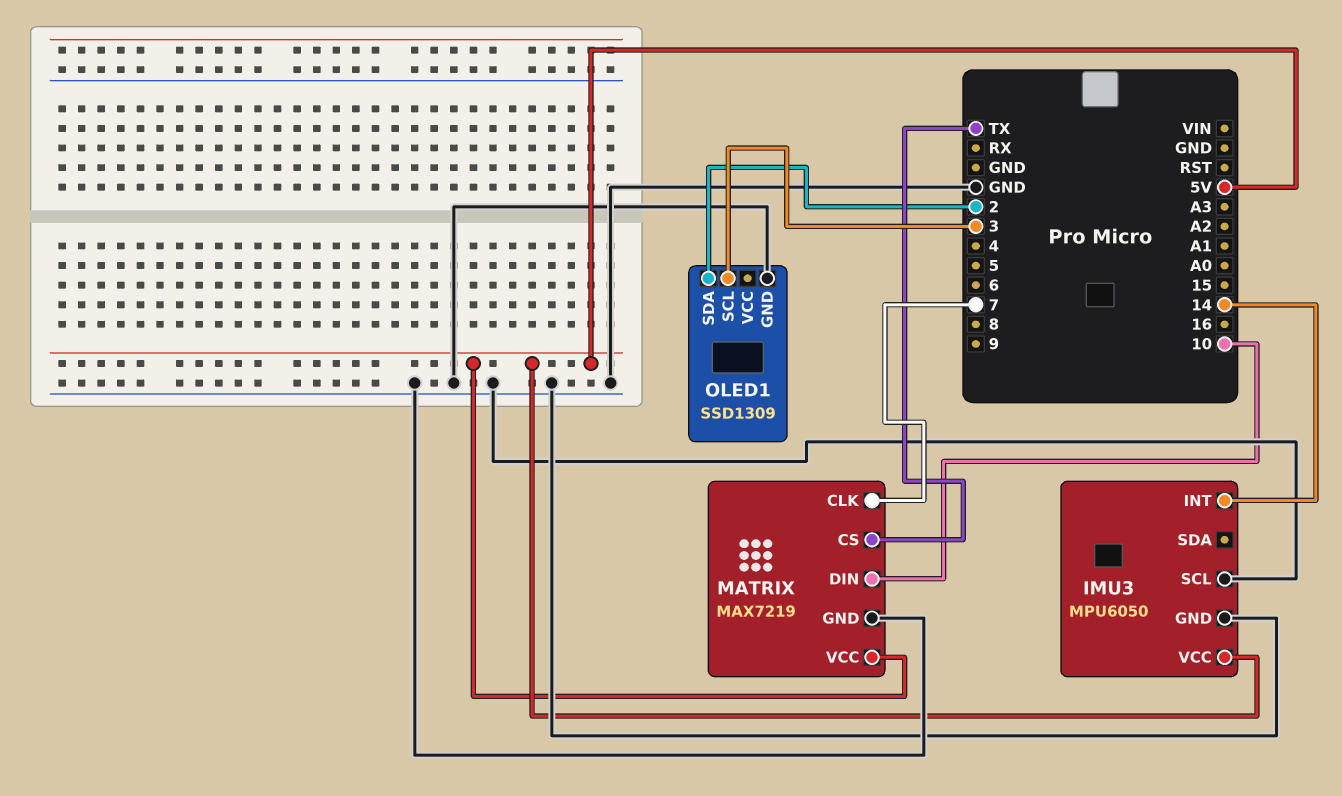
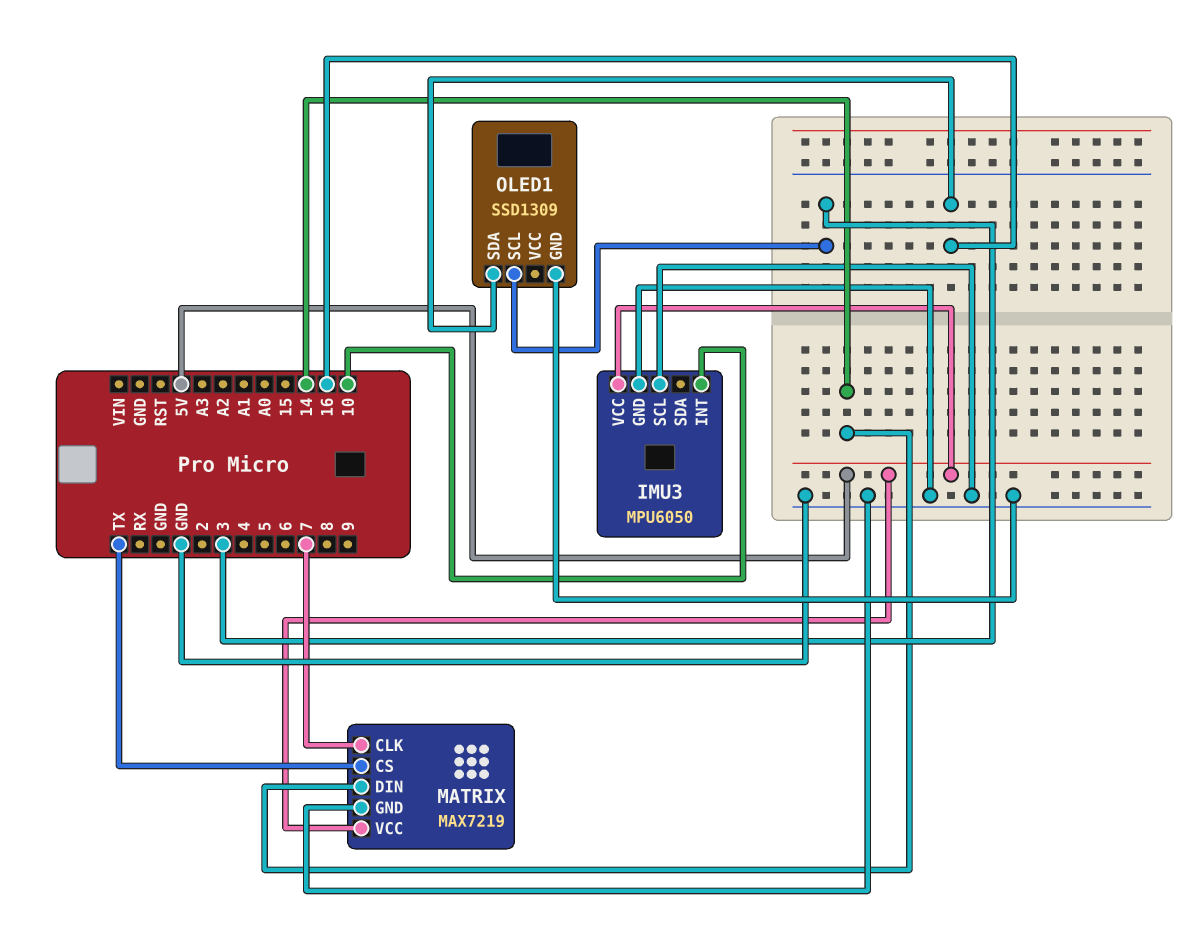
IMU3 pin INT: 14 -> 10
MATRIX pin DIN: 10 -> 14
OLED1 pin SDA: 2 -> 16

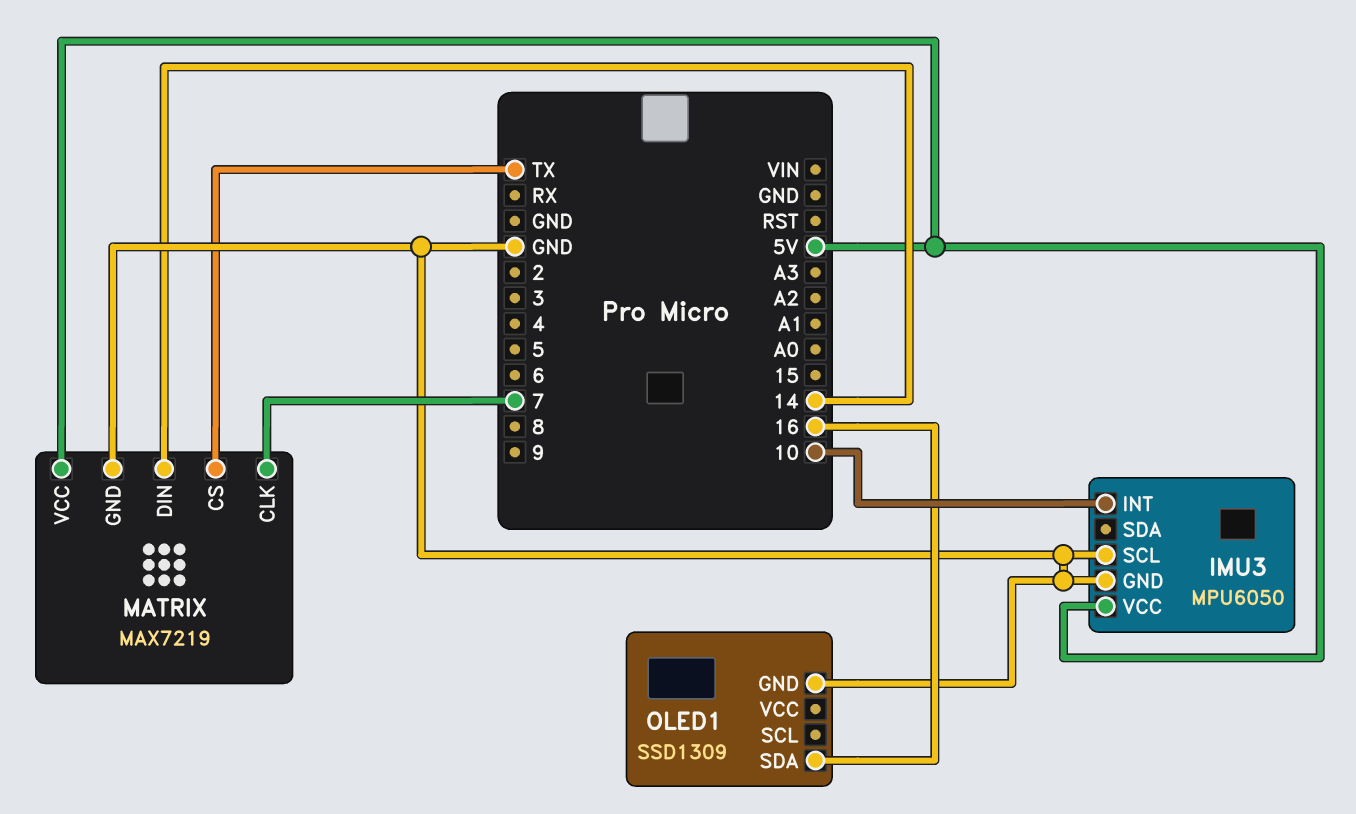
OLED1 pin SCL: 3 -> none

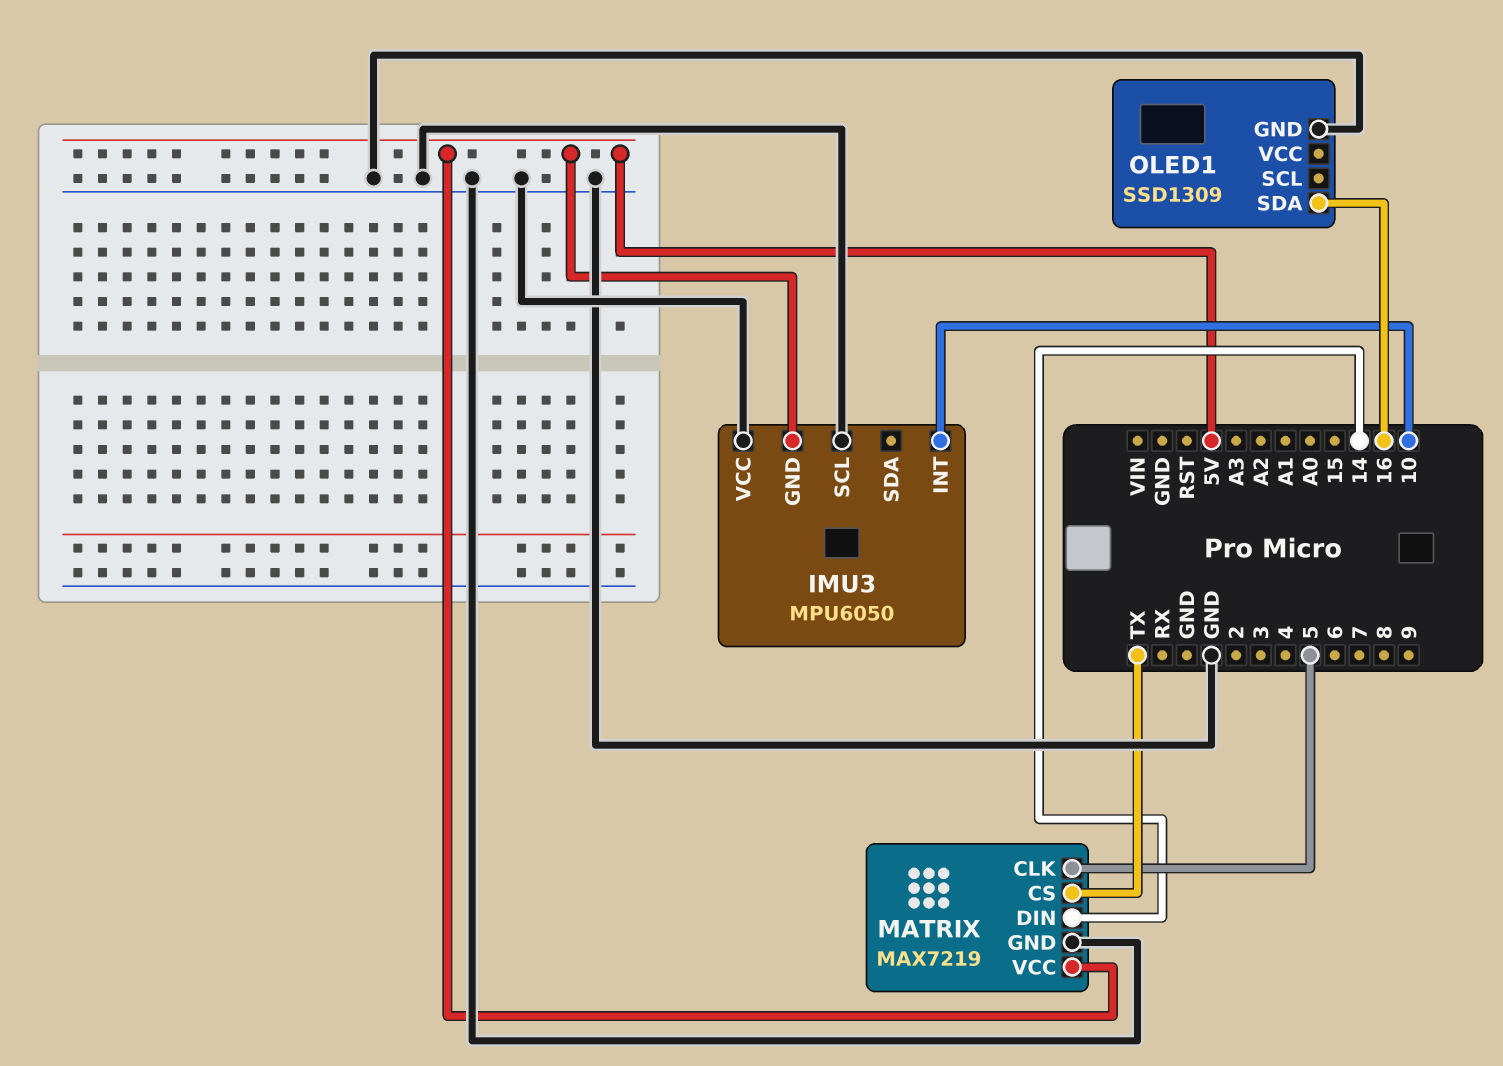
IMU3 pin GND: GND -> 5V
IMU3 pin VCC: 5V -> GND
MATRIX pin CLK: 7 -> 5

